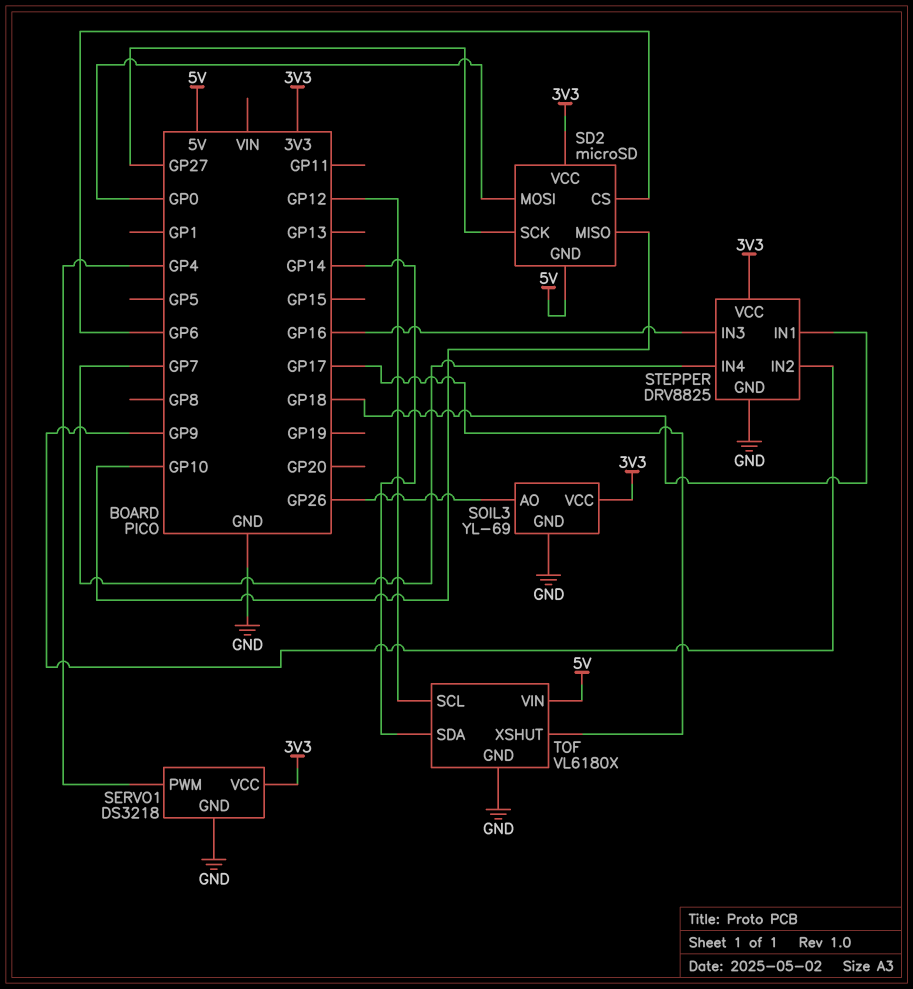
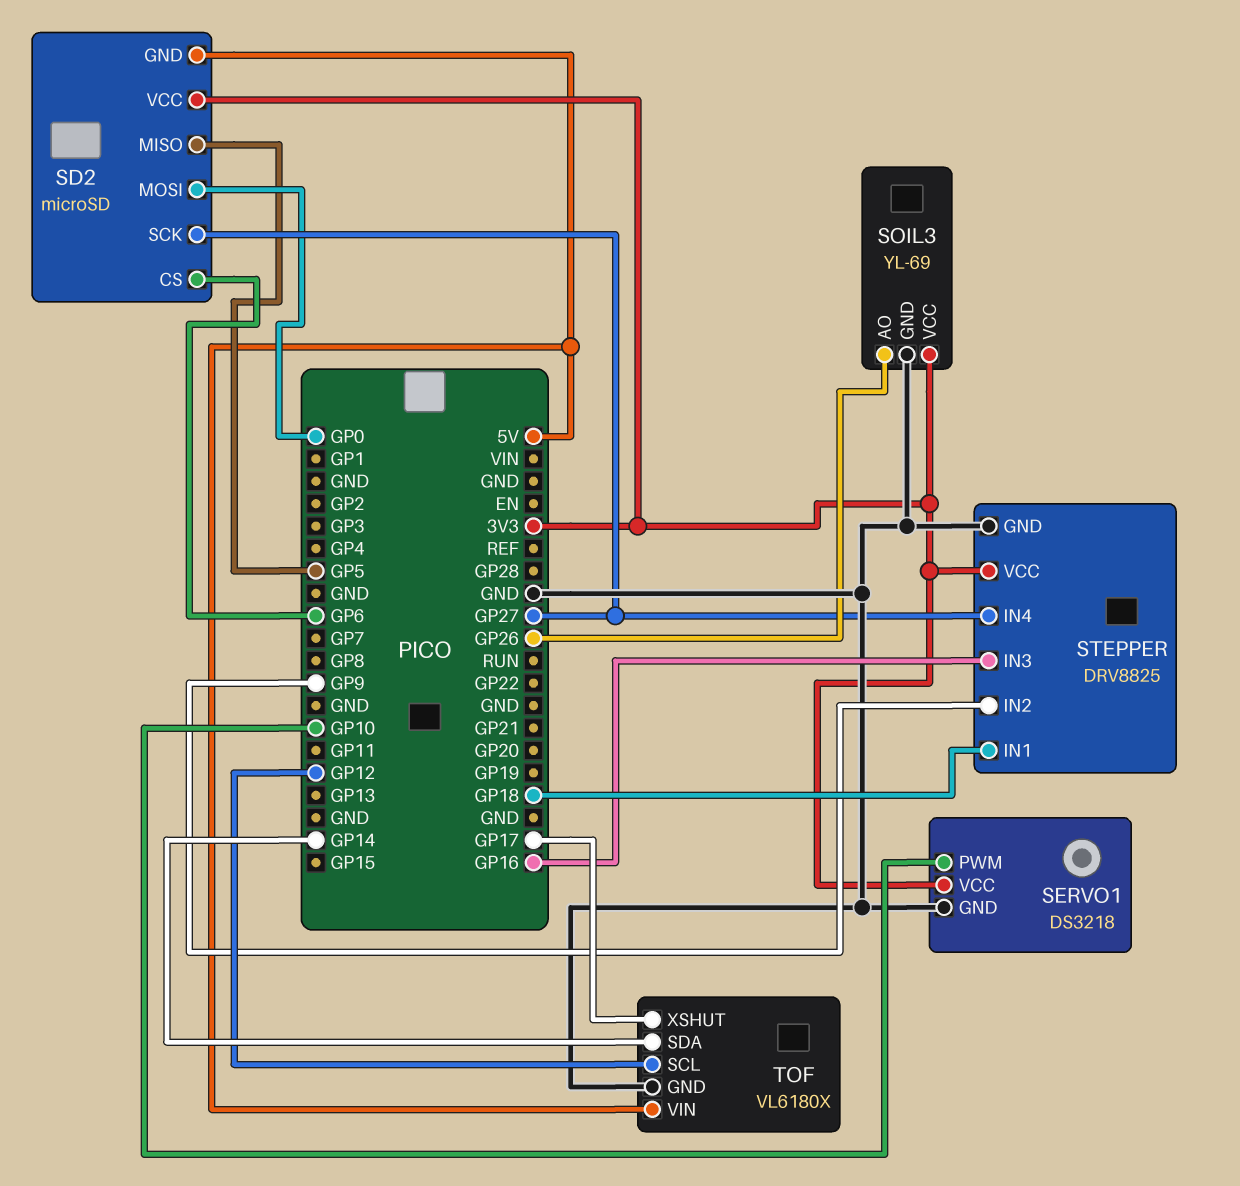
SD2 pin MISO: GP10 -> GP5
SERVO1 pin PWM: GP4 -> GP10
STEPPER pin IN4: GP7 -> GP27

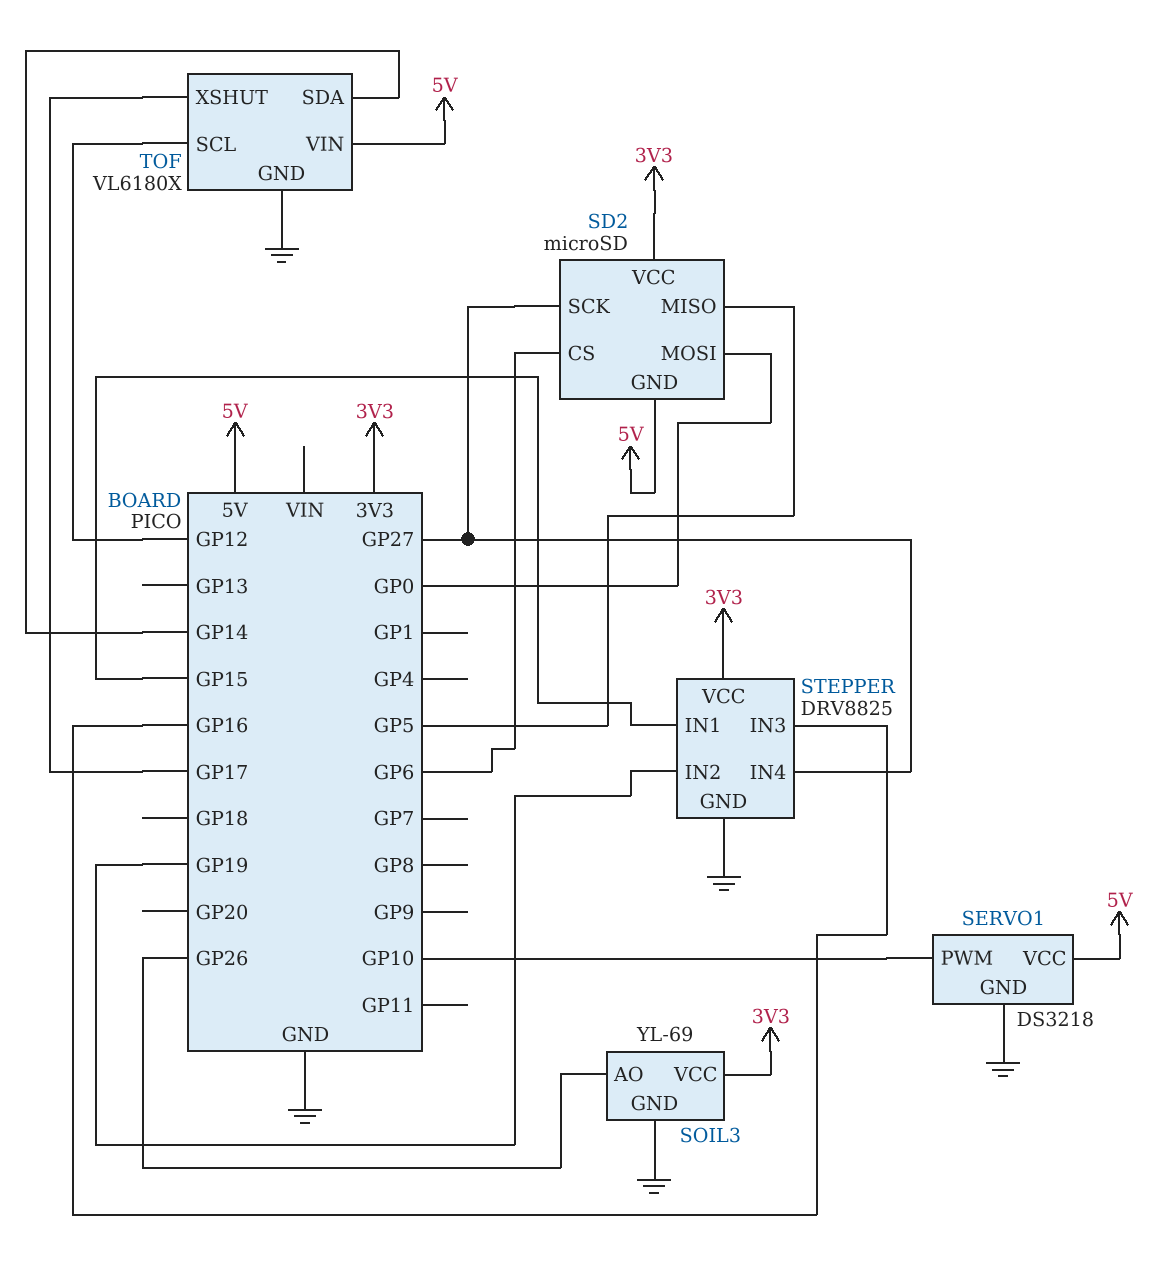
SERVO1 pin VCC: 3V3 -> 5V
STEPPER pin IN1: GP18 -> GP15
STEPPER pin IN2: GP9 -> GP19

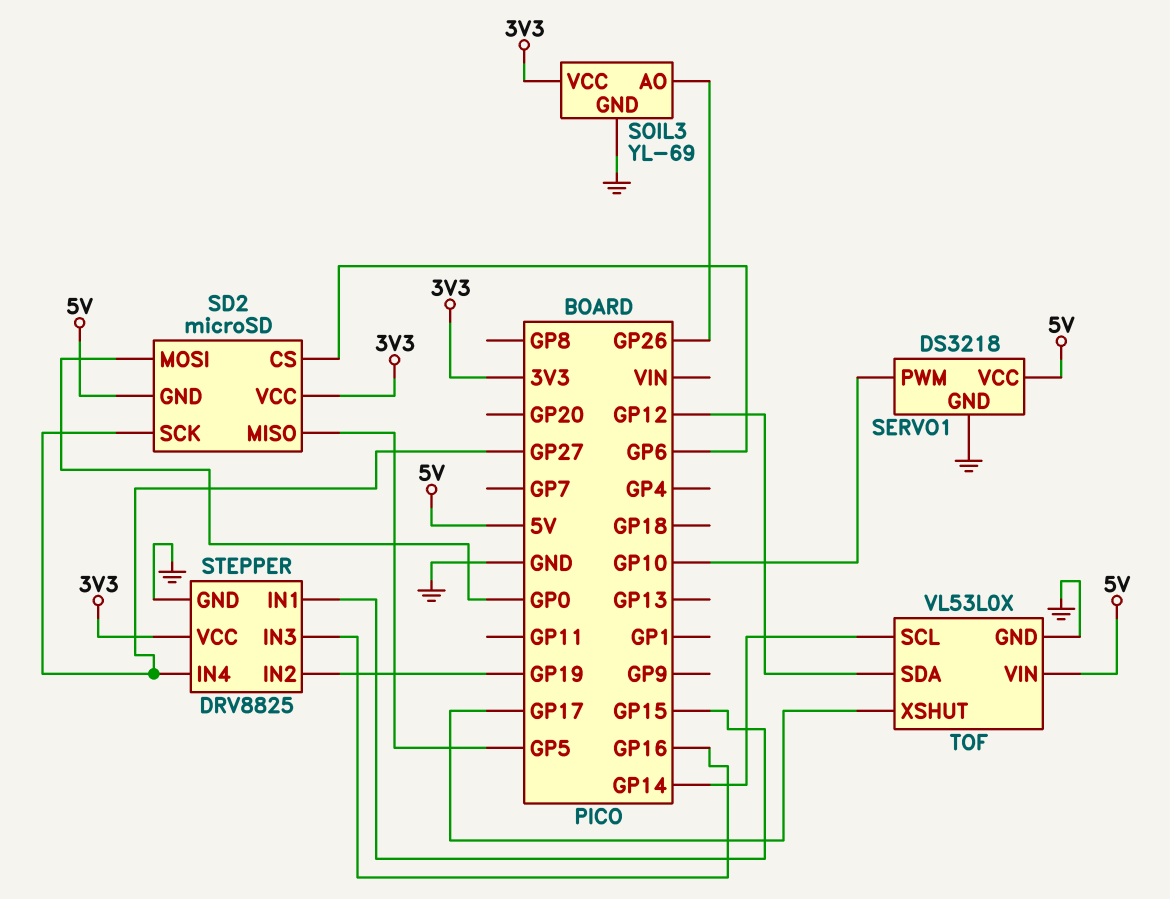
TOF: VL6180X -> VL53L0X
TOF pin SCL: GP12 -> GP14
TOF pin SDA: GP14 -> GP12

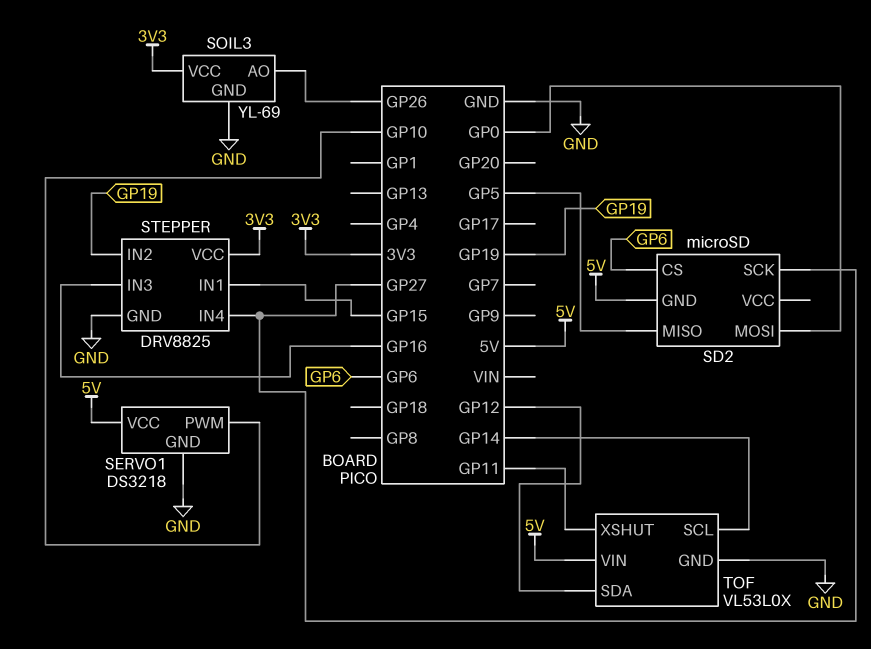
SD2 pin VCC: 3V3 -> none
TOF pin XSHUT: GP17 -> GP11

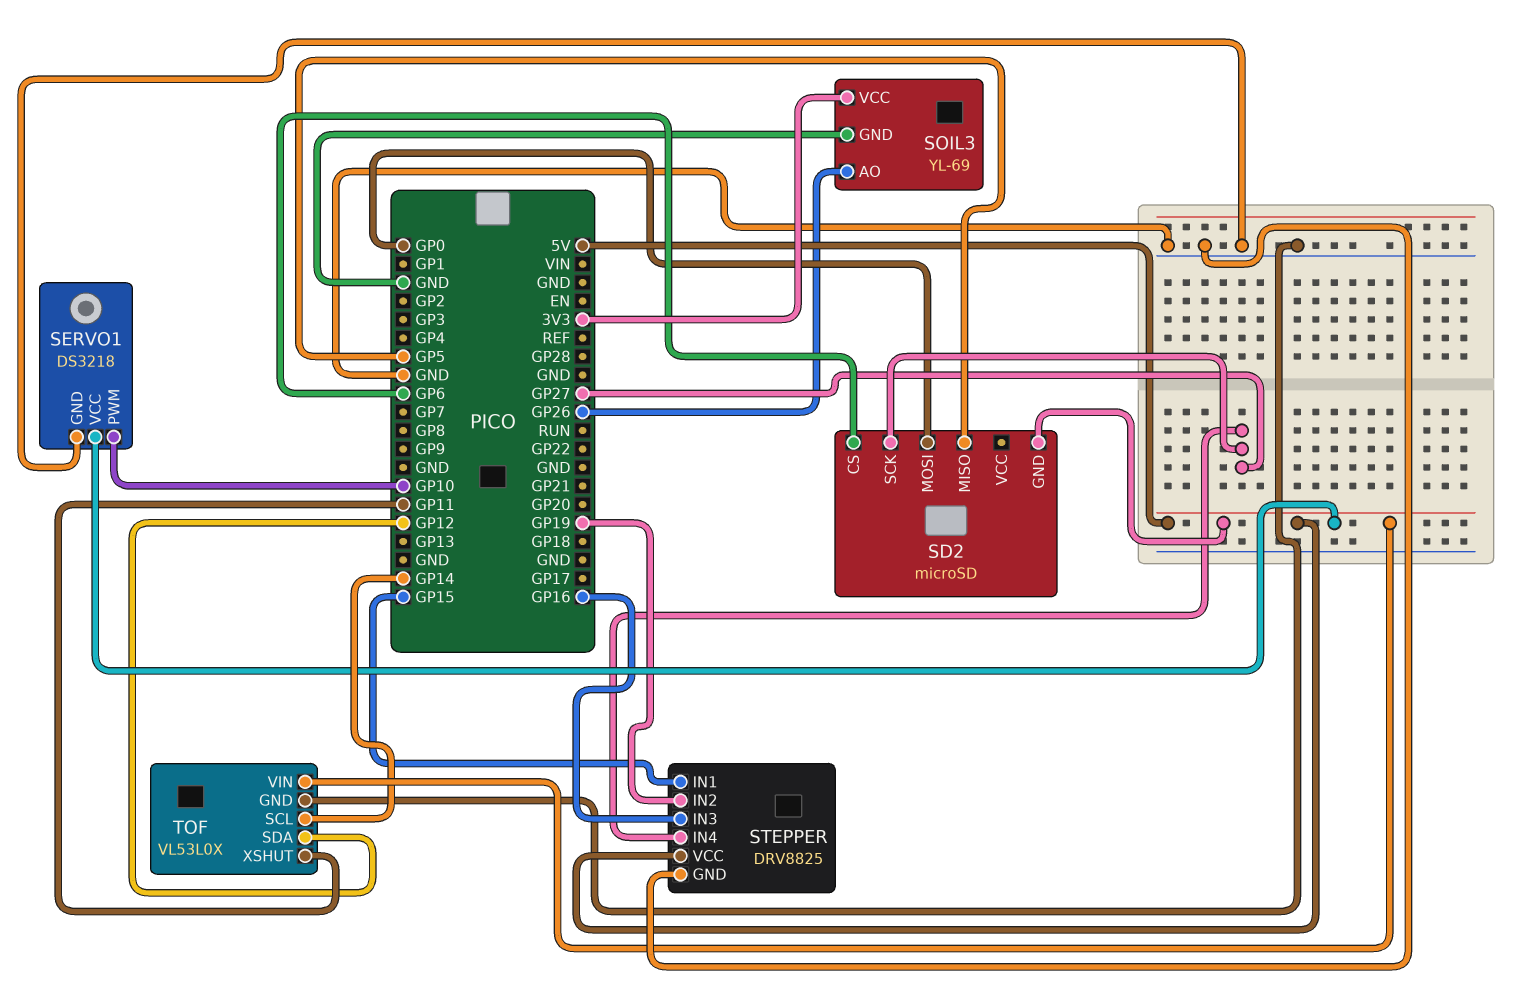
STEPPER pin VCC: 3V3 -> 5V

